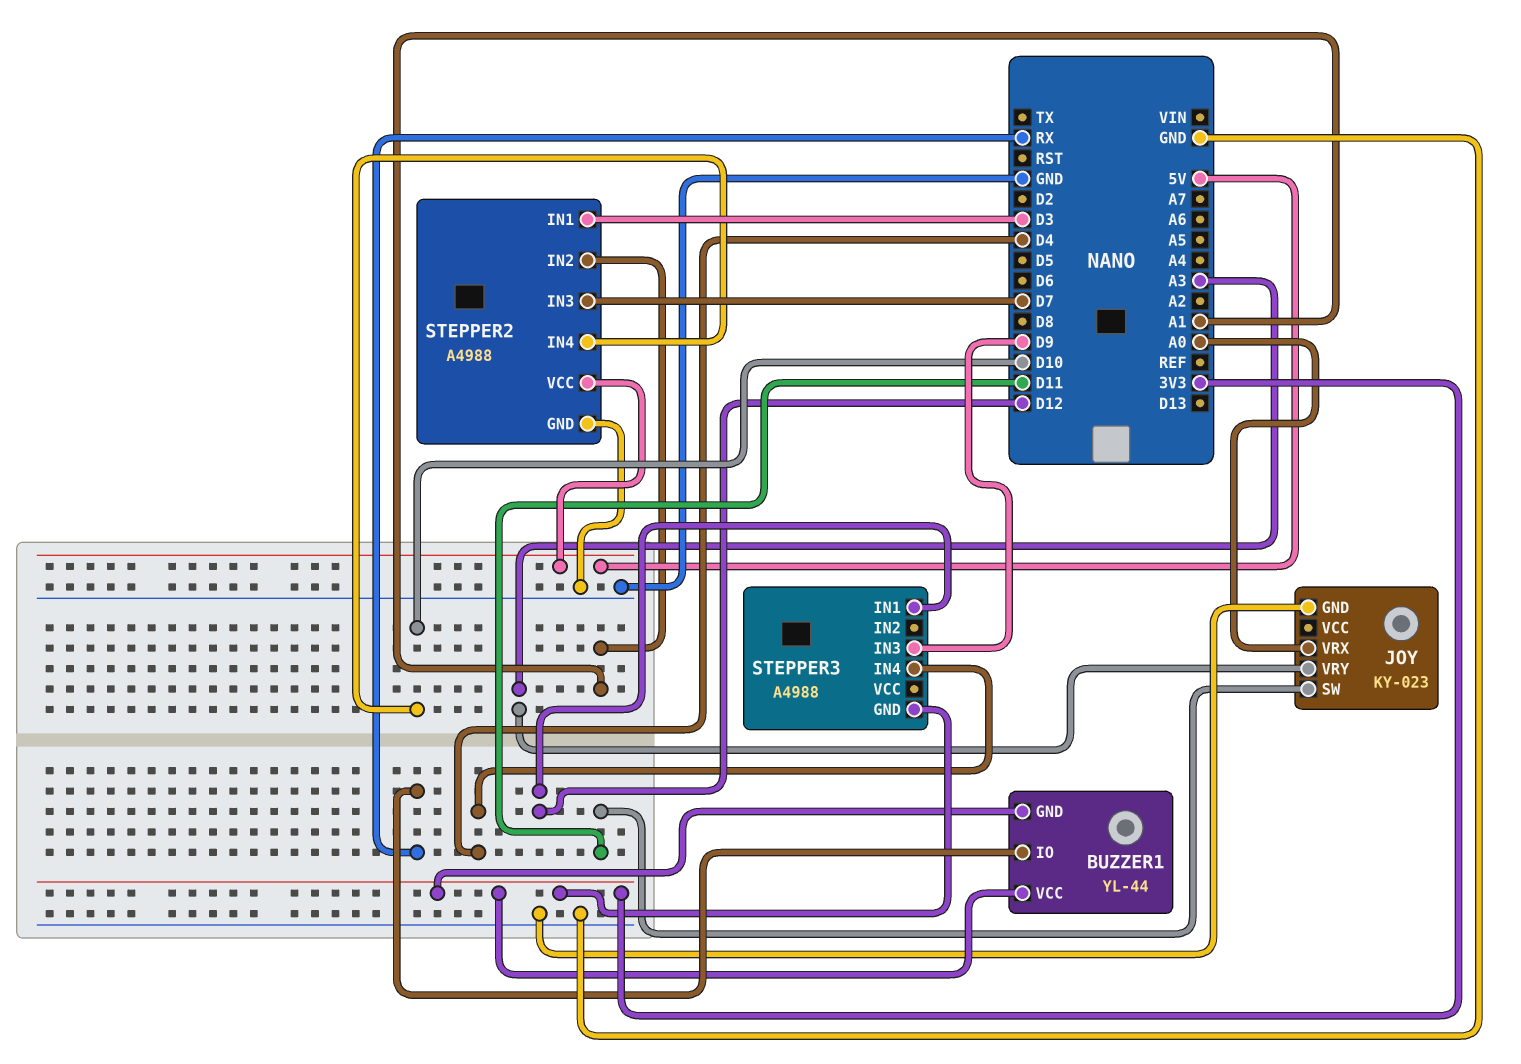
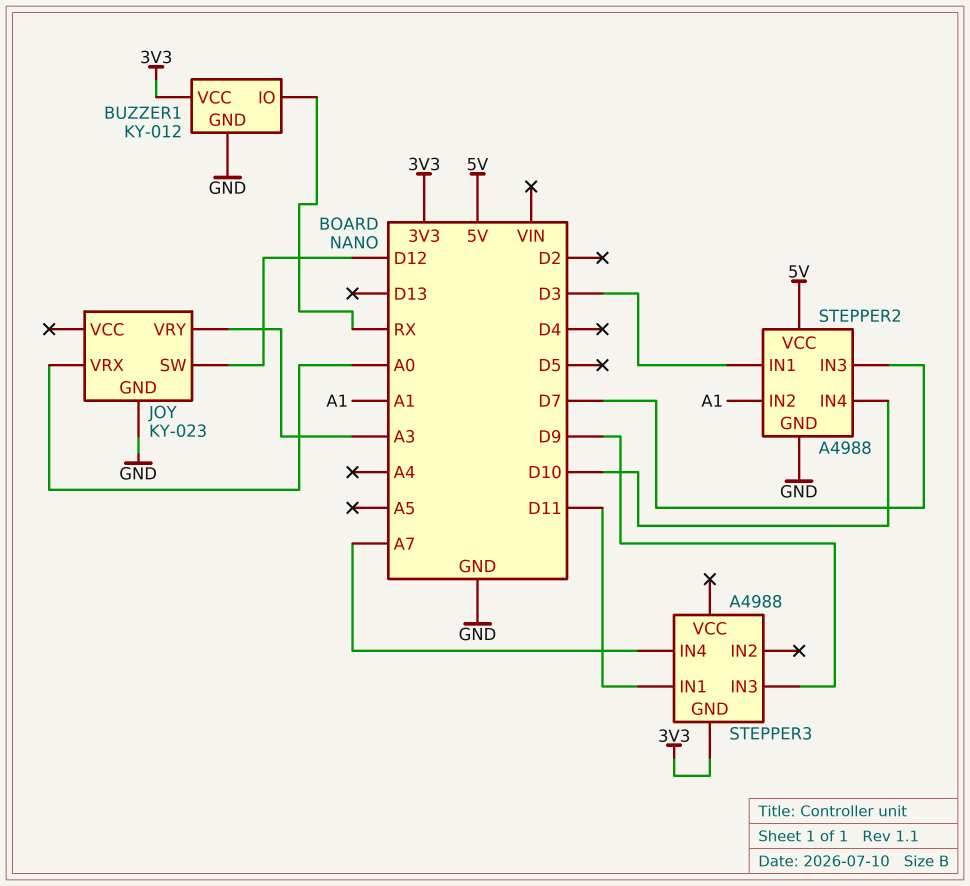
BUZZER1: YL-44 -> KY-012
BUZZER1 pin GND: 3V3 -> GND
JOY pin SW: D11 -> D12
STEPPER3 pin IN1: D12 -> D11
STEPPER3 pin IN4: D4 -> A7

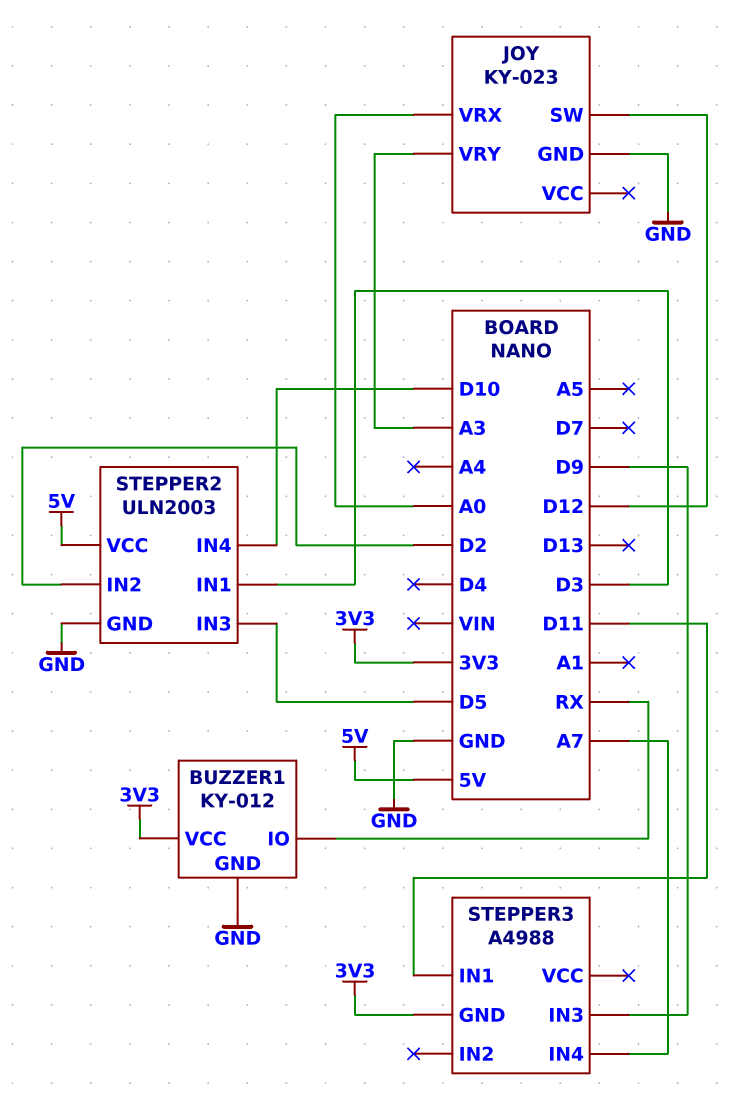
STEPPER2: A4988 -> ULN2003
STEPPER2 pin IN2: A1 -> D2
STEPPER2 pin IN3: D7 -> D5

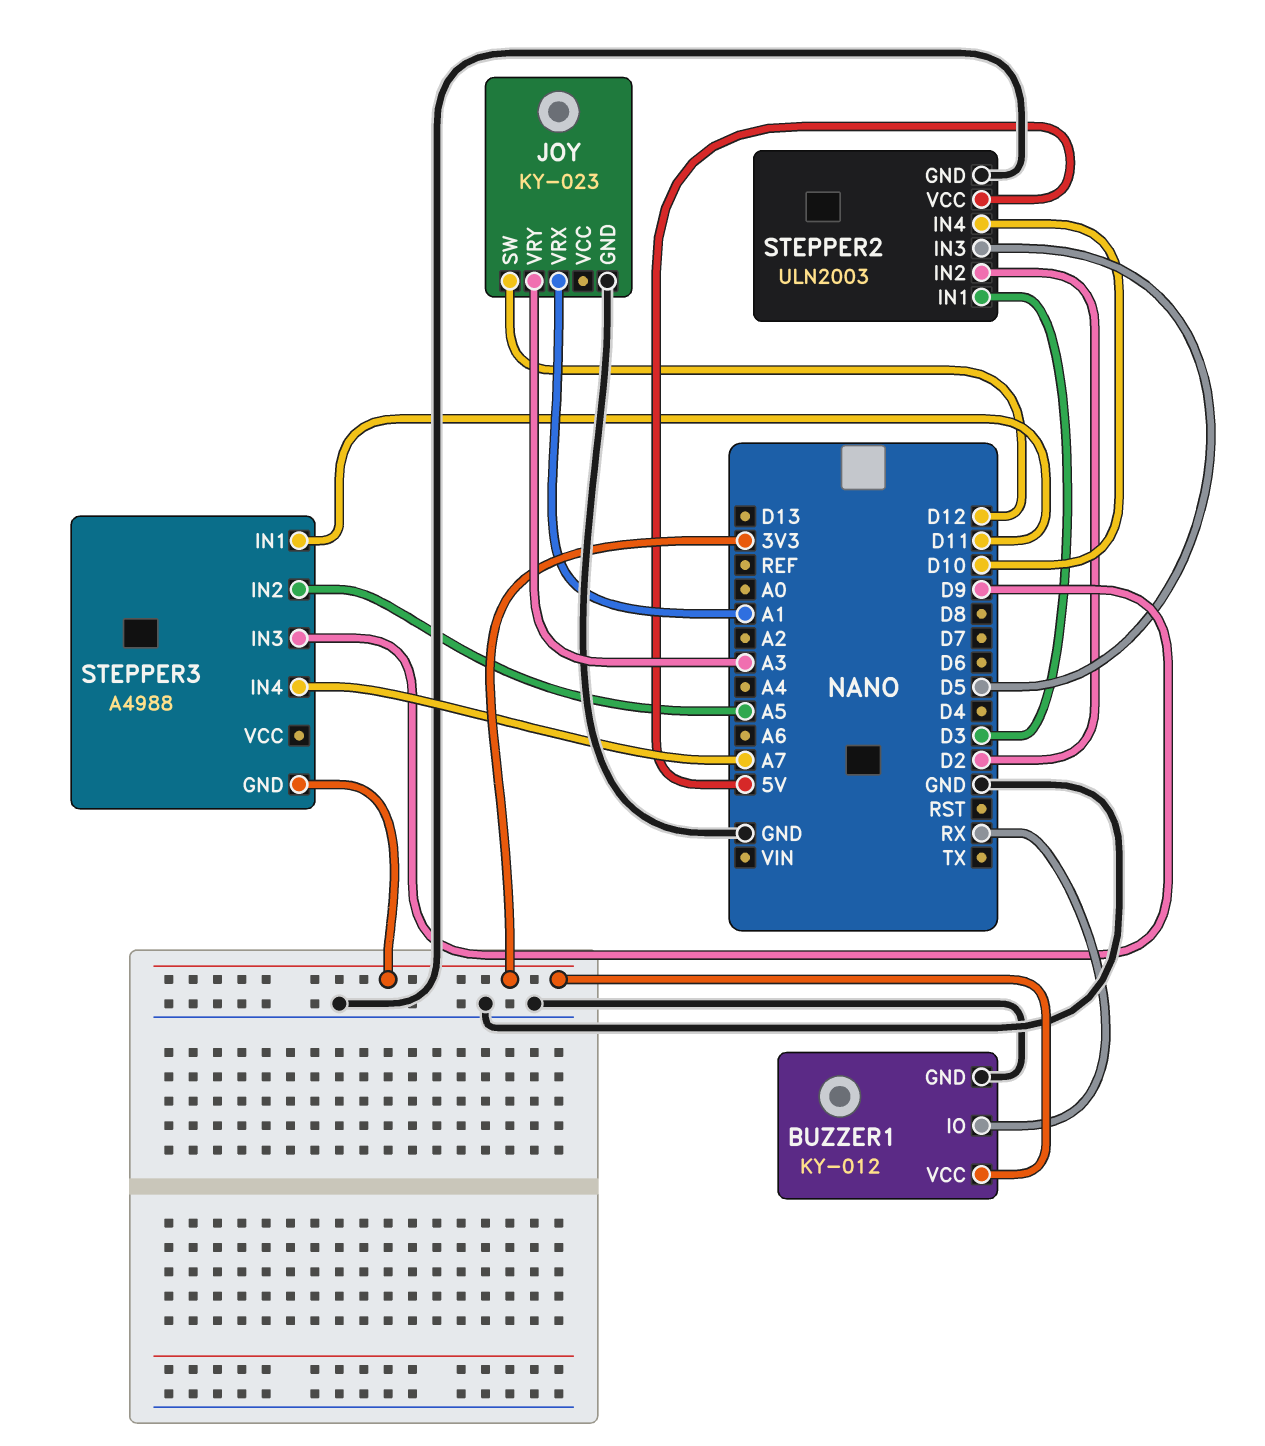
JOY pin VRX: A0 -> A1
STEPPER3 pin IN2: none -> A5

